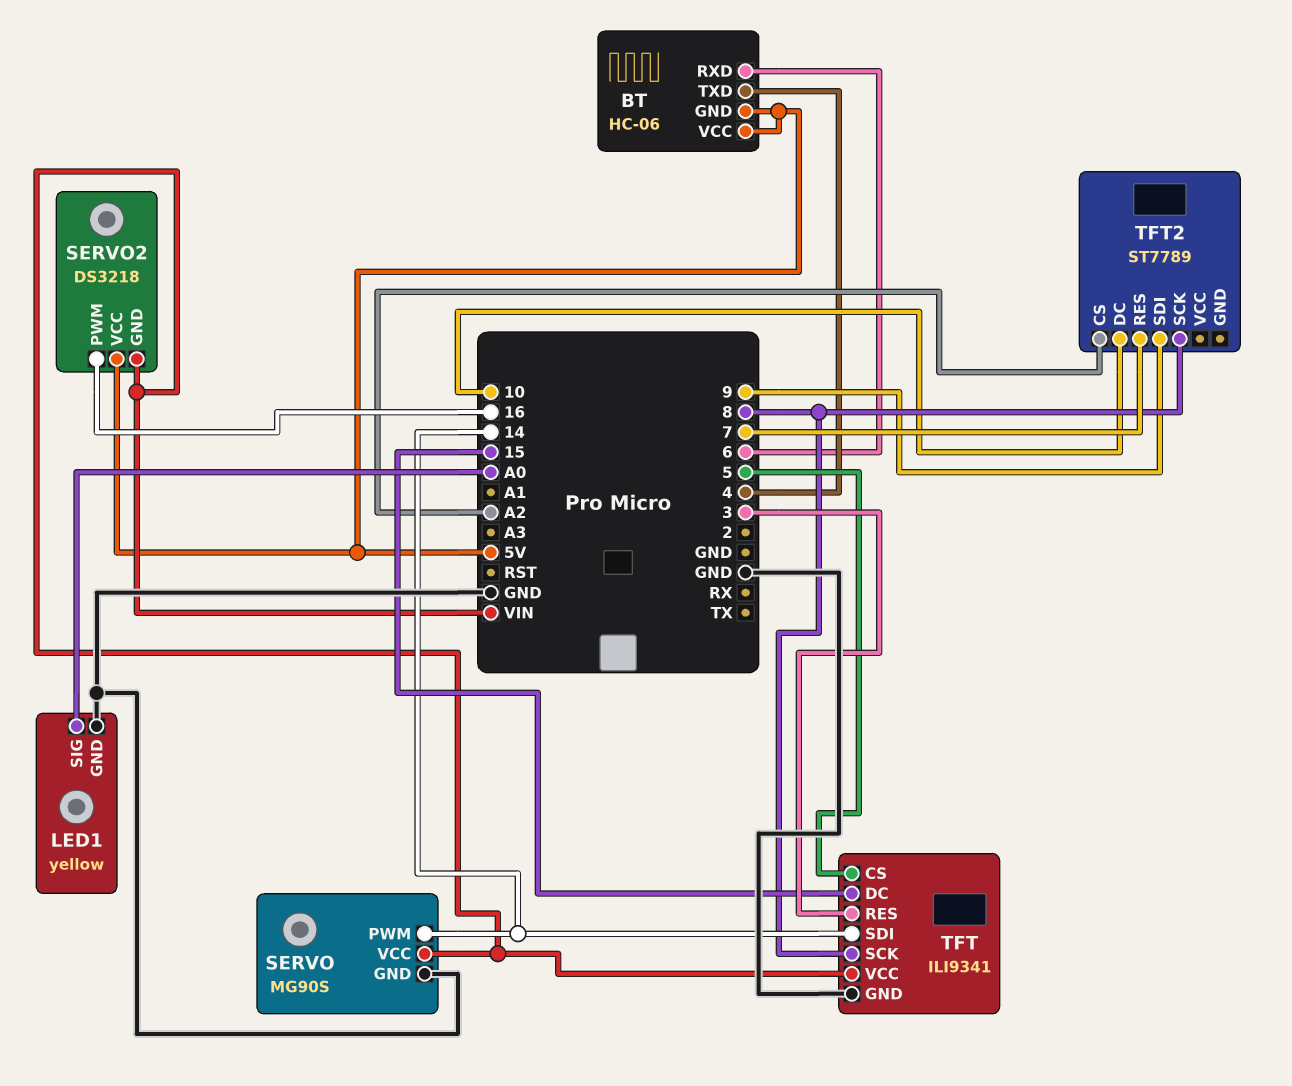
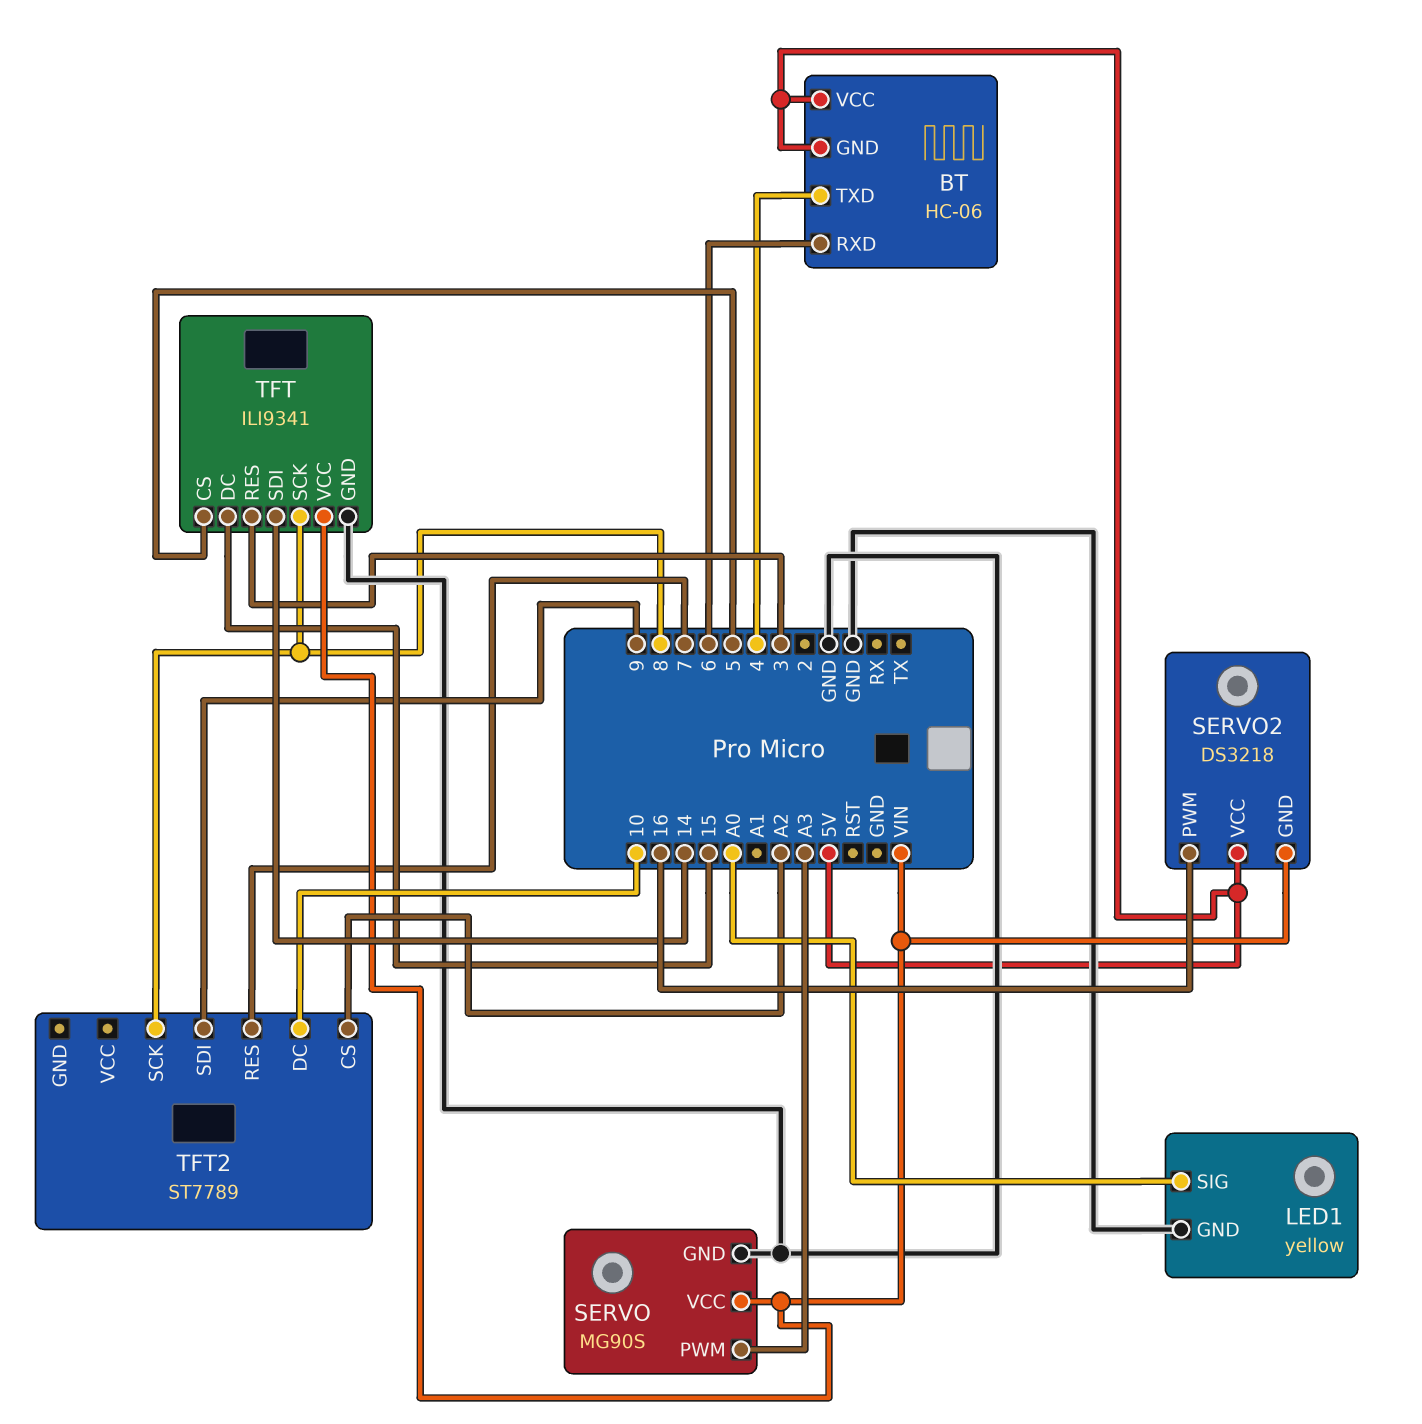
SERVO pin PWM: 14 -> A3

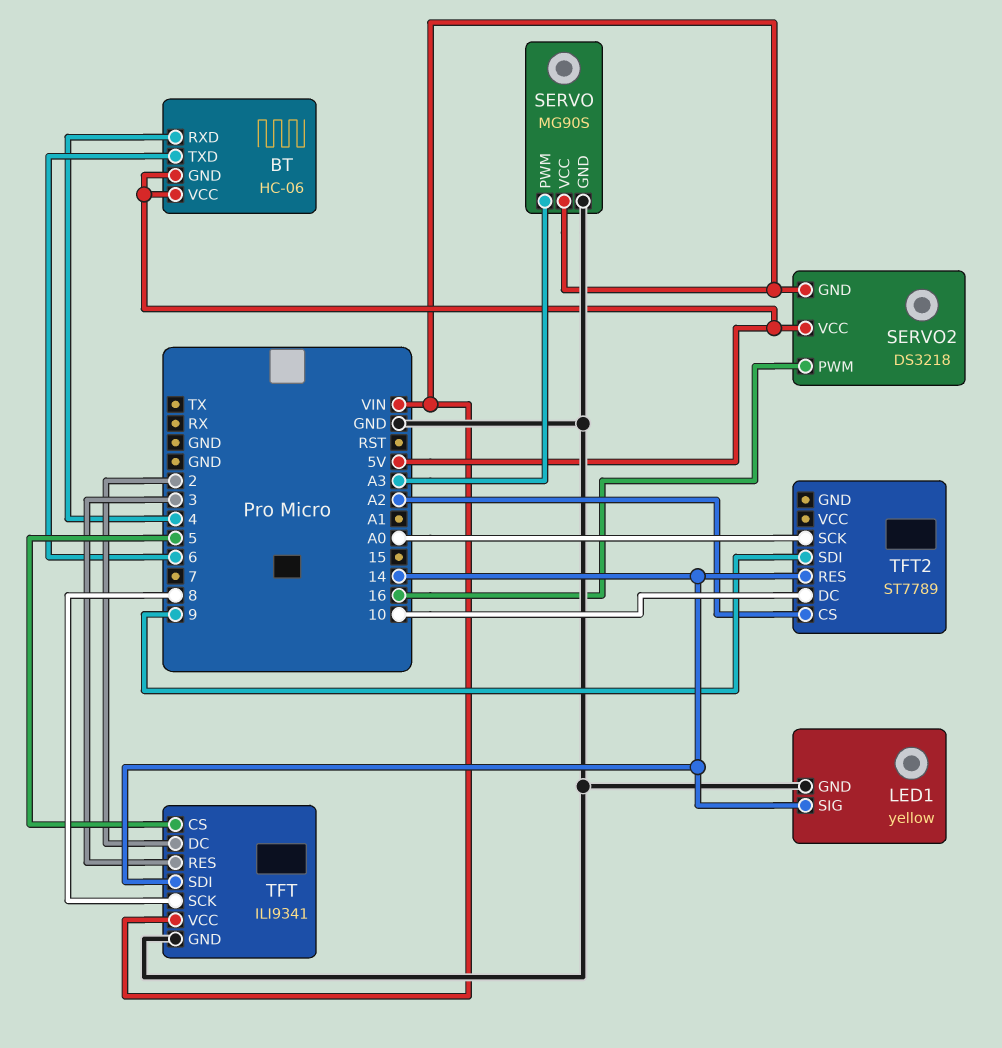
BT pin RXD: 6 -> 4
BT pin TXD: 4 -> 6
LED1 pin SIG: A0 -> 14
TFT pin DC: 15 -> 2
TFT2 pin RES: 7 -> 14
TFT2 pin SCK: 8 -> A0

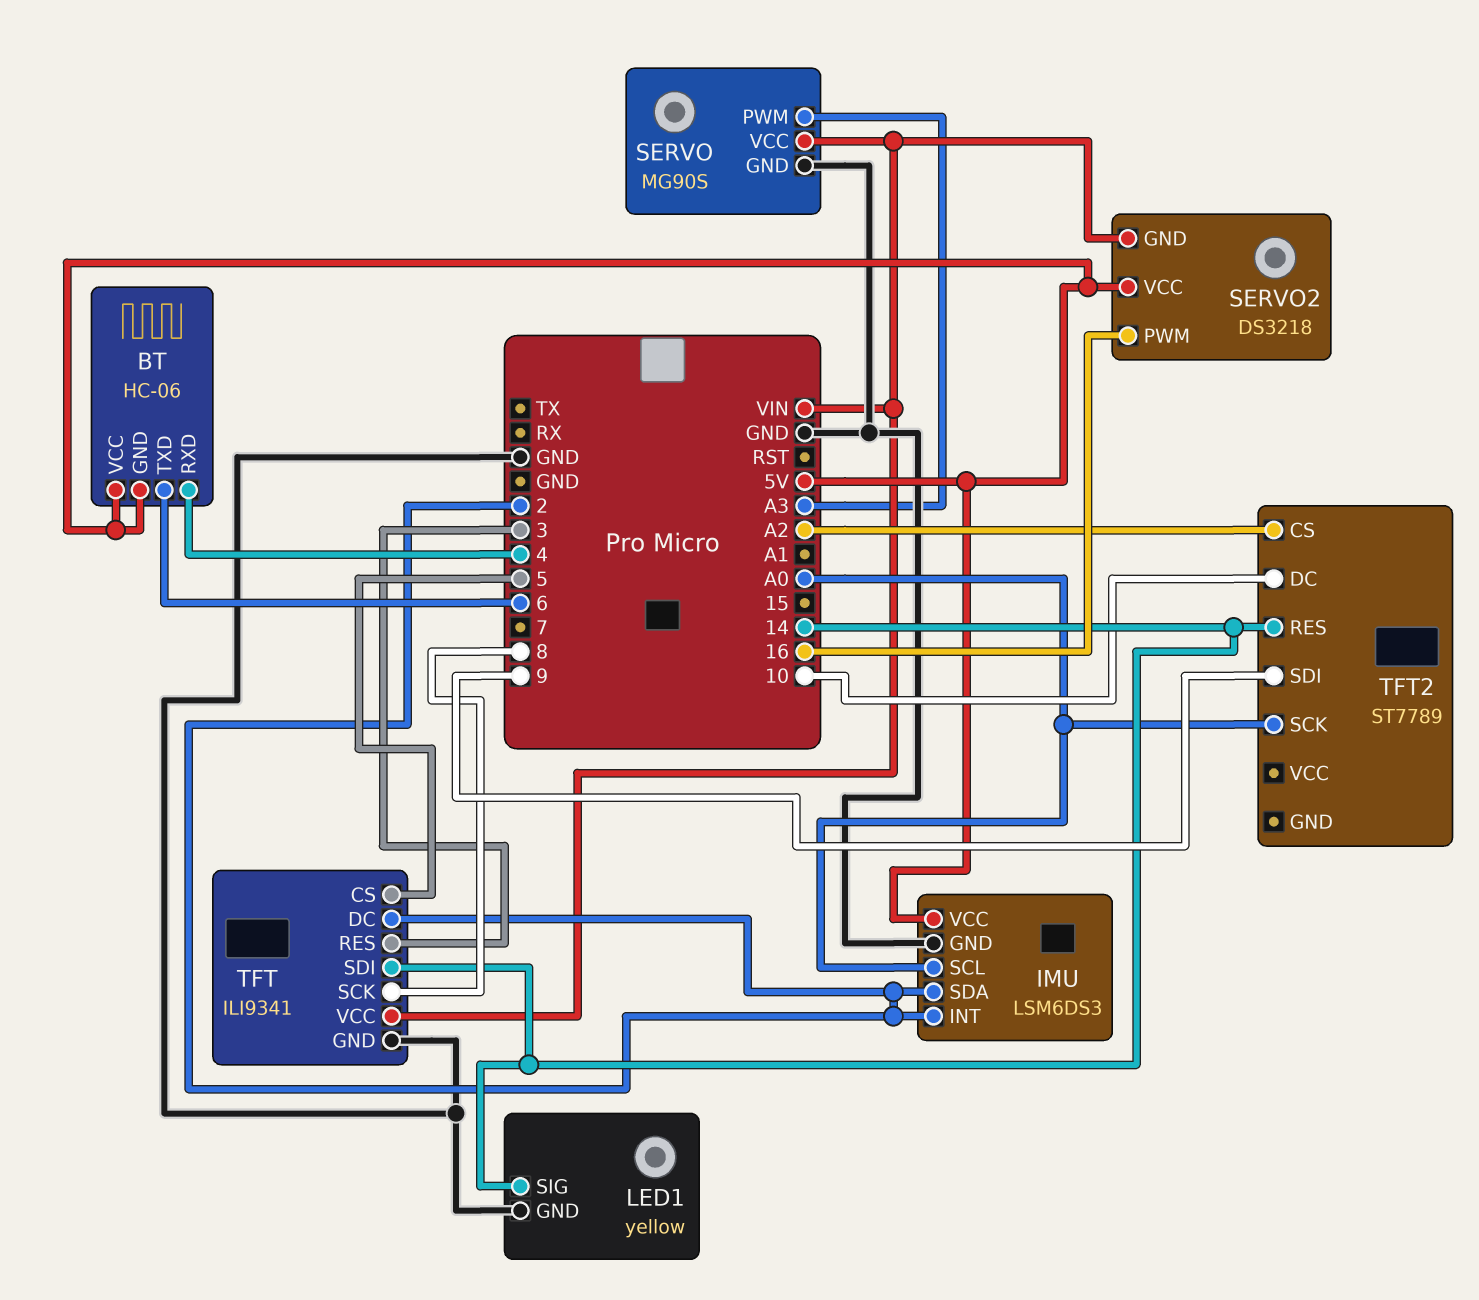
IMU: none -> LSM6DS3
IMU pin GND: none -> GND
IMU pin INT: none -> 2
IMU pin SCL: none -> A0
IMU pin SDA: none -> 2
IMU pin VCC: none -> 5V

